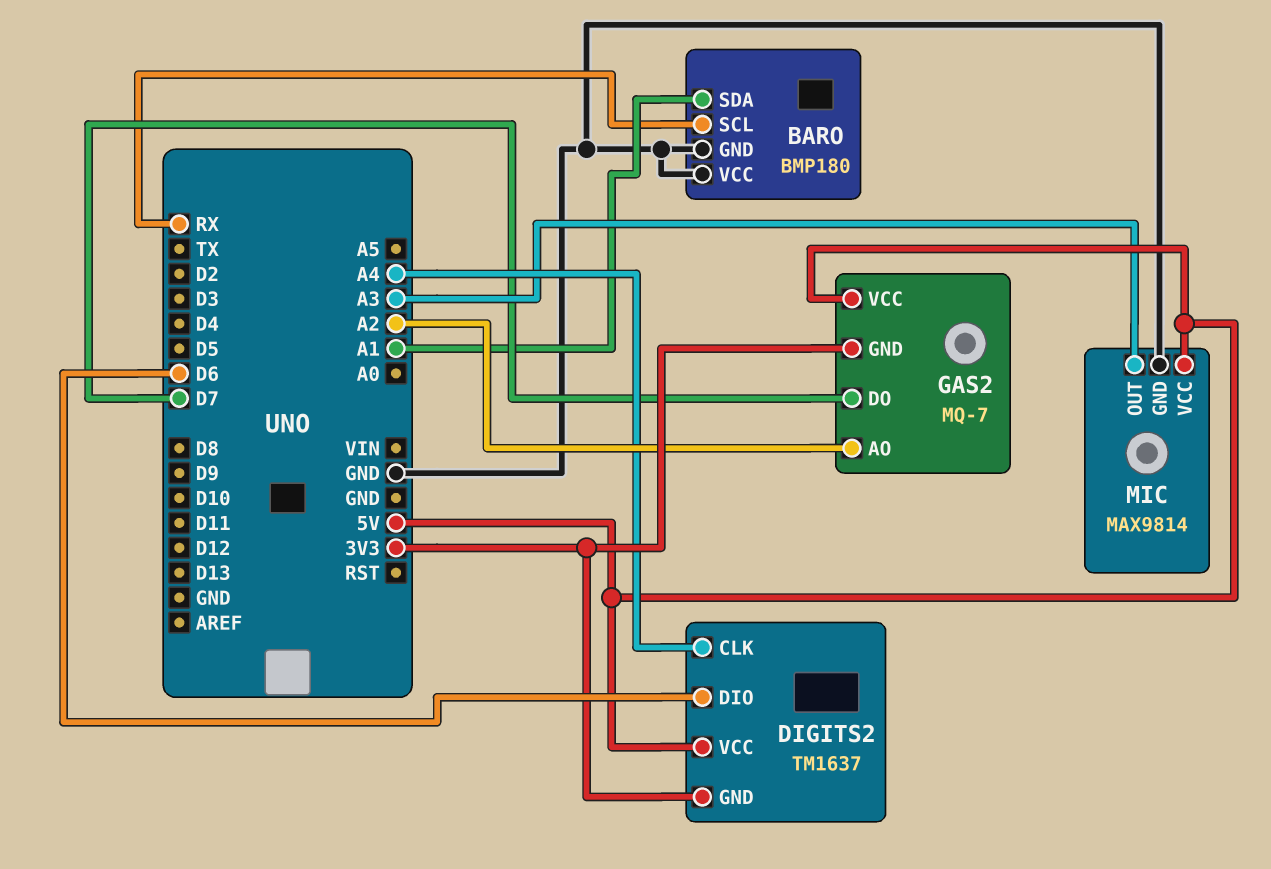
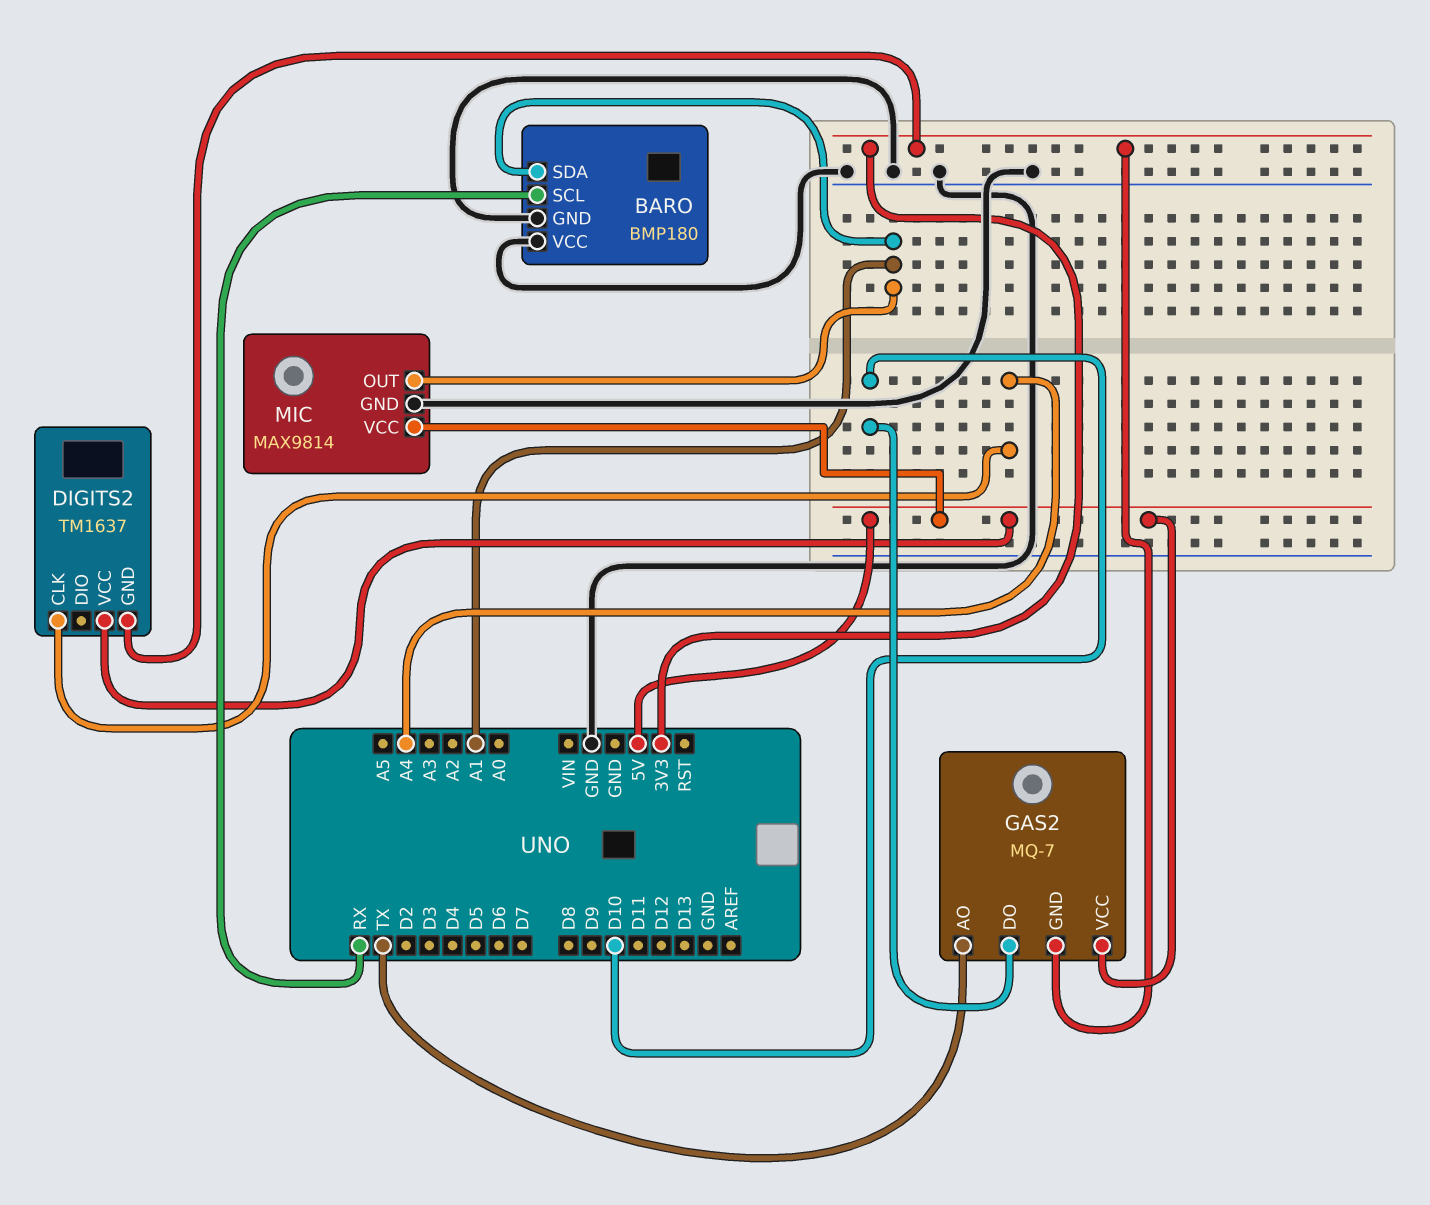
DIGITS2 pin DIO: D6 -> none
GAS2 pin AO: A2 -> TX
GAS2 pin DO: D7 -> D10
MIC pin OUT: A3 -> A1

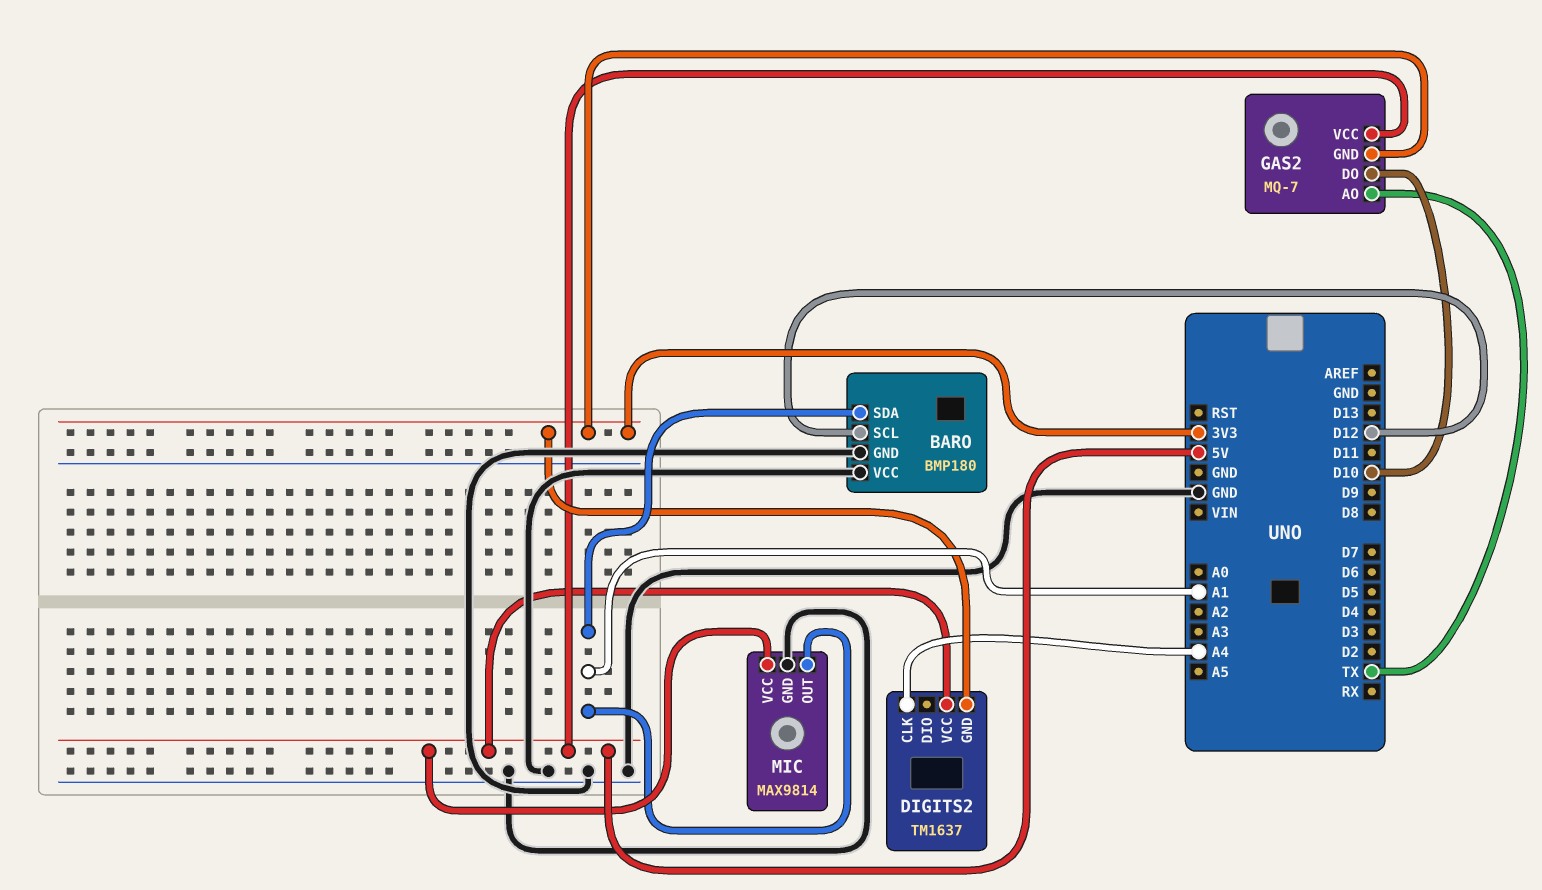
BARO pin SCL: RX -> D12

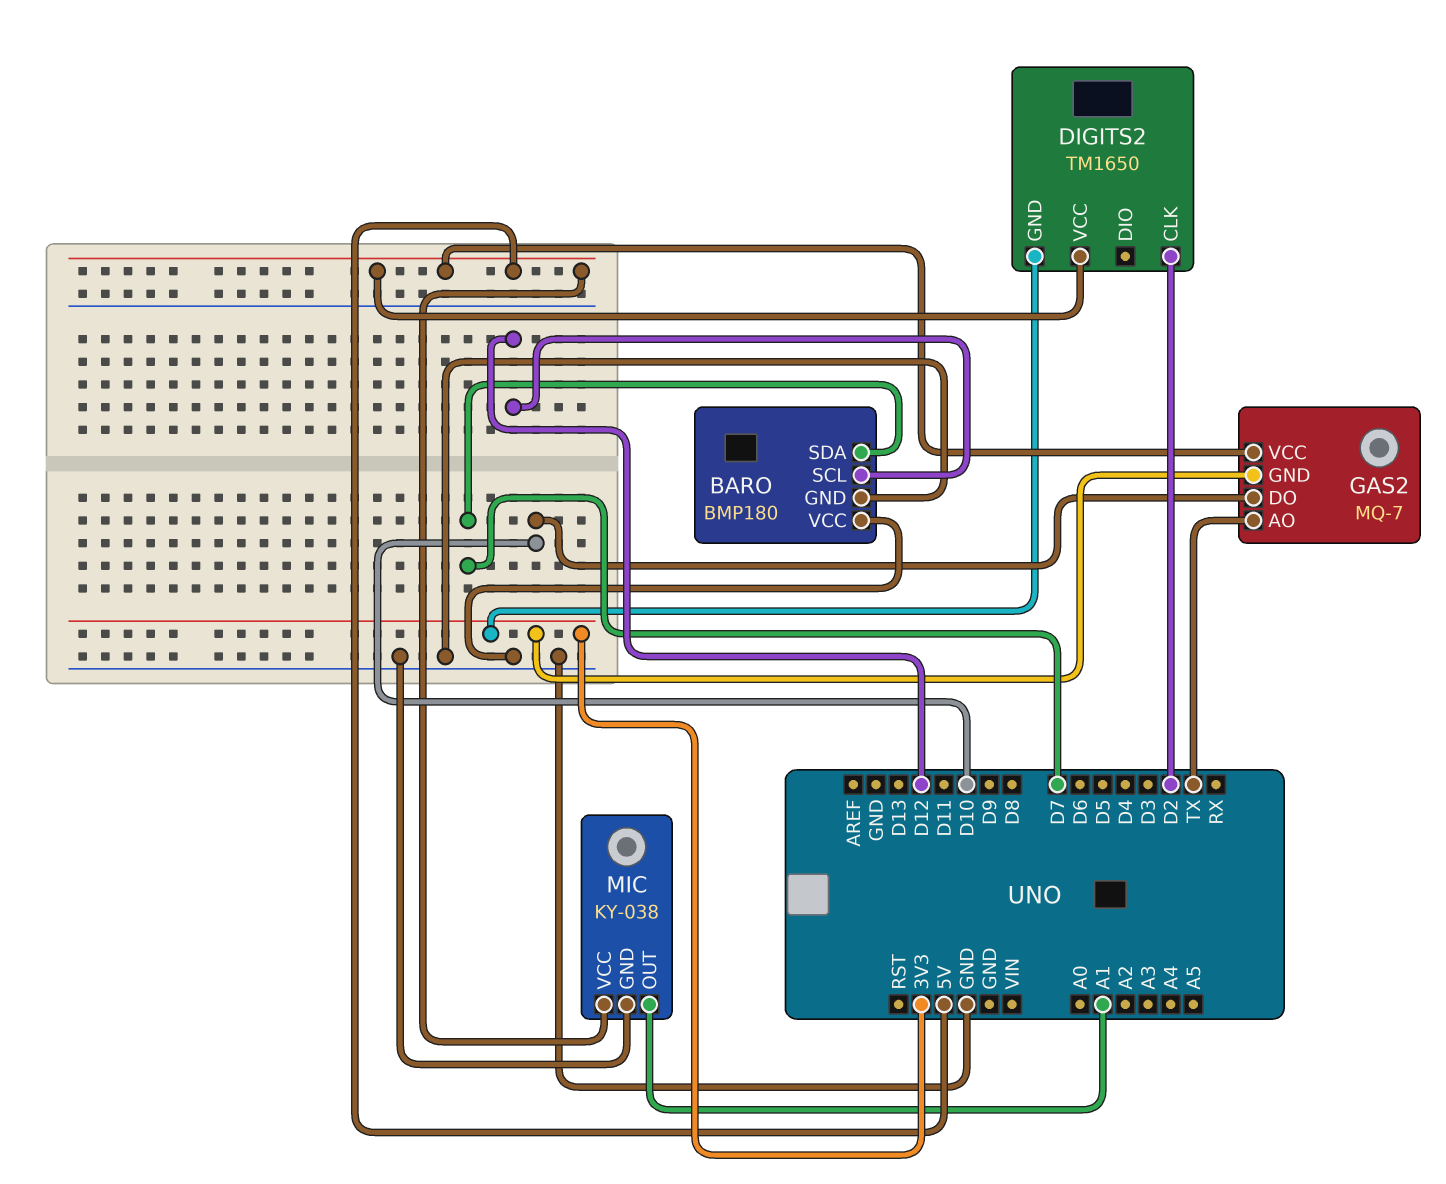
BARO pin SDA: A1 -> D7
DIGITS2: TM1637 -> TM1650
DIGITS2 pin CLK: A4 -> D2
MIC: MAX9814 -> KY-038

